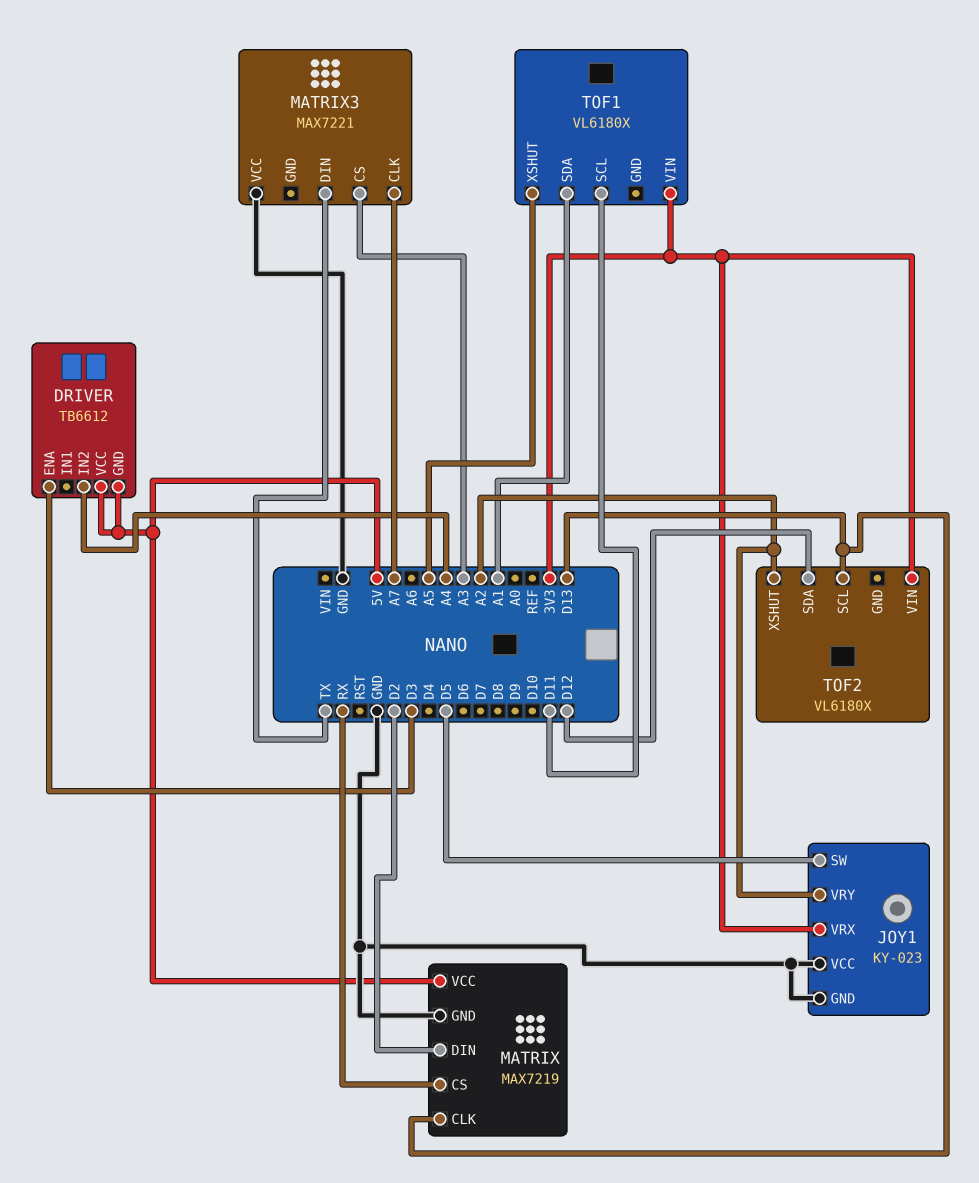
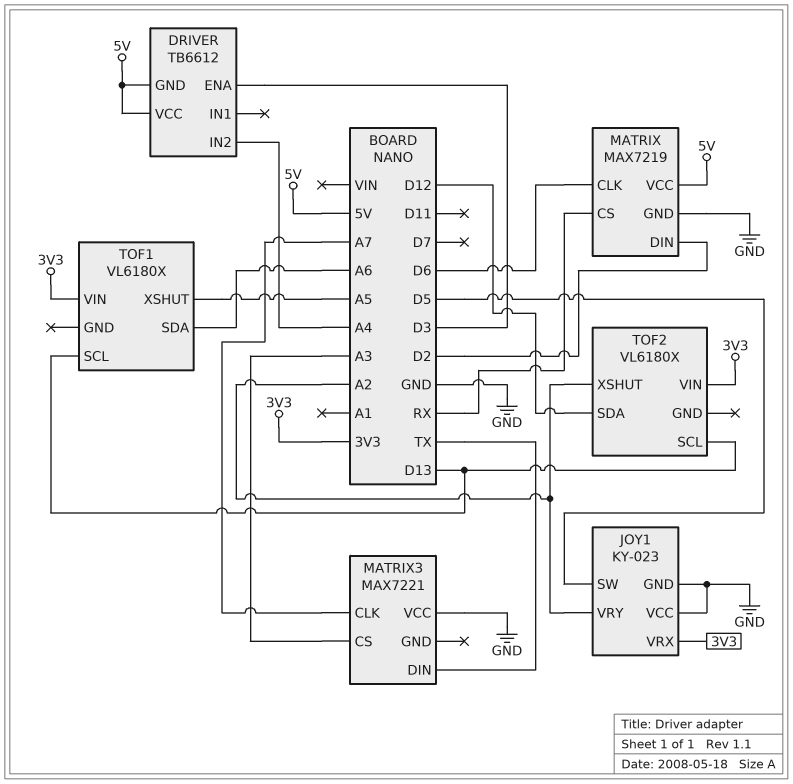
MATRIX pin CLK: D13 -> D6
TOF1 pin SCL: D11 -> D13
TOF1 pin SDA: A1 -> A6

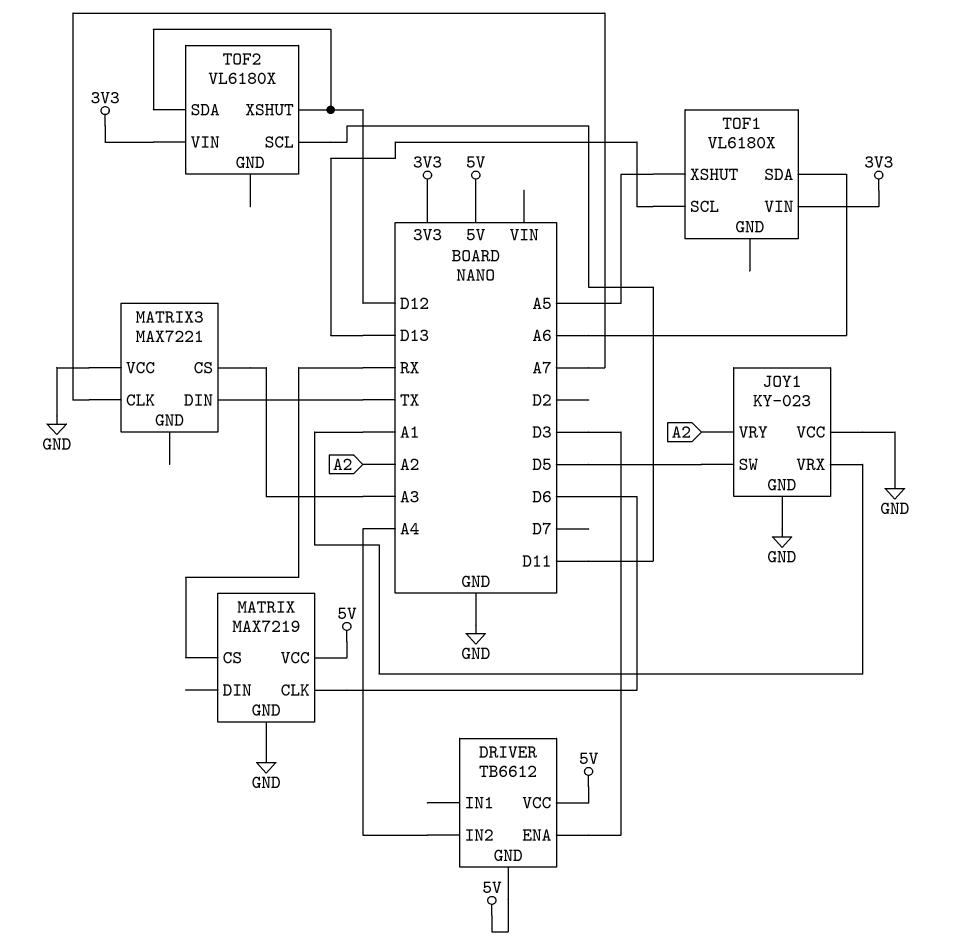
JOY1 pin VRX: 3V3 -> A1
MATRIX pin DIN: D2 -> none
TOF2 pin SCL: D13 -> D11
TOF2 pin XSHUT: A2 -> D12

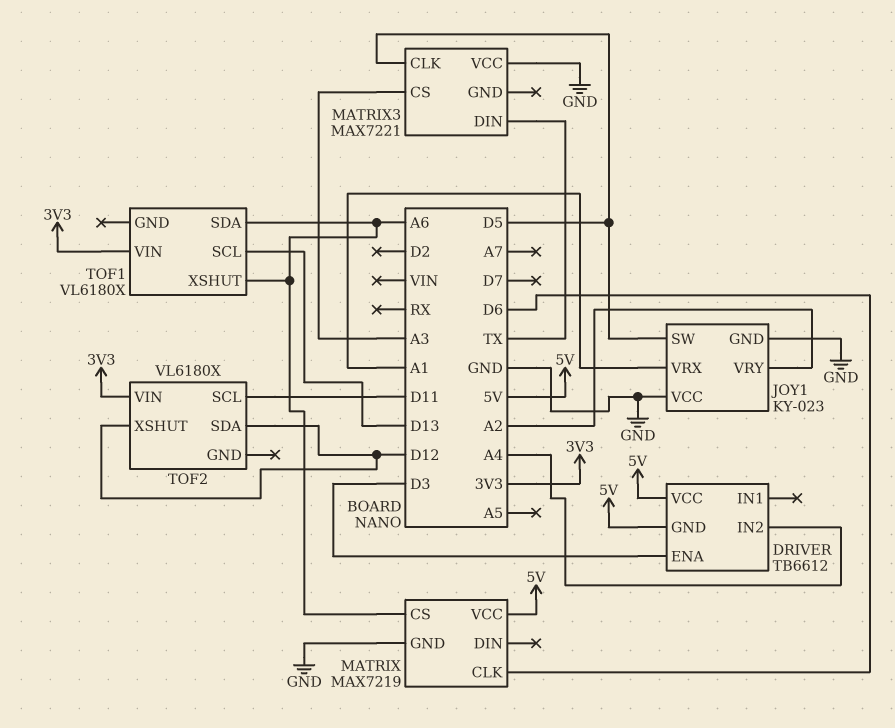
MATRIX pin CS: RX -> A6
MATRIX3 pin CLK: A7 -> D5
TOF1 pin XSHUT: A5 -> A6

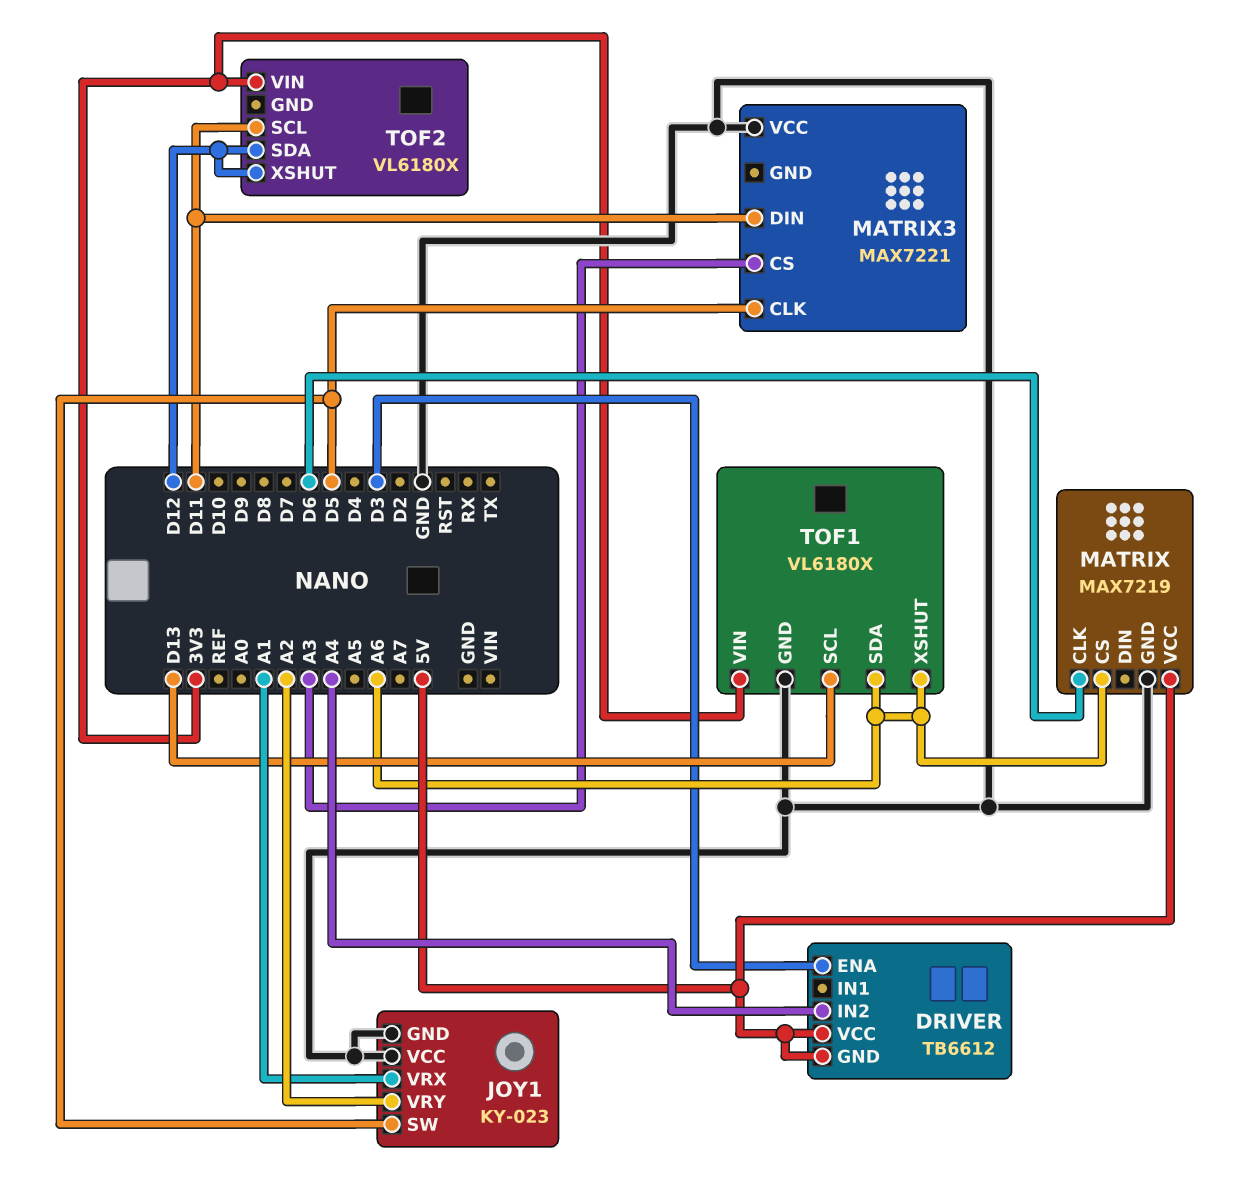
MATRIX3 pin DIN: TX -> D11
TOF1 pin GND: none -> GND

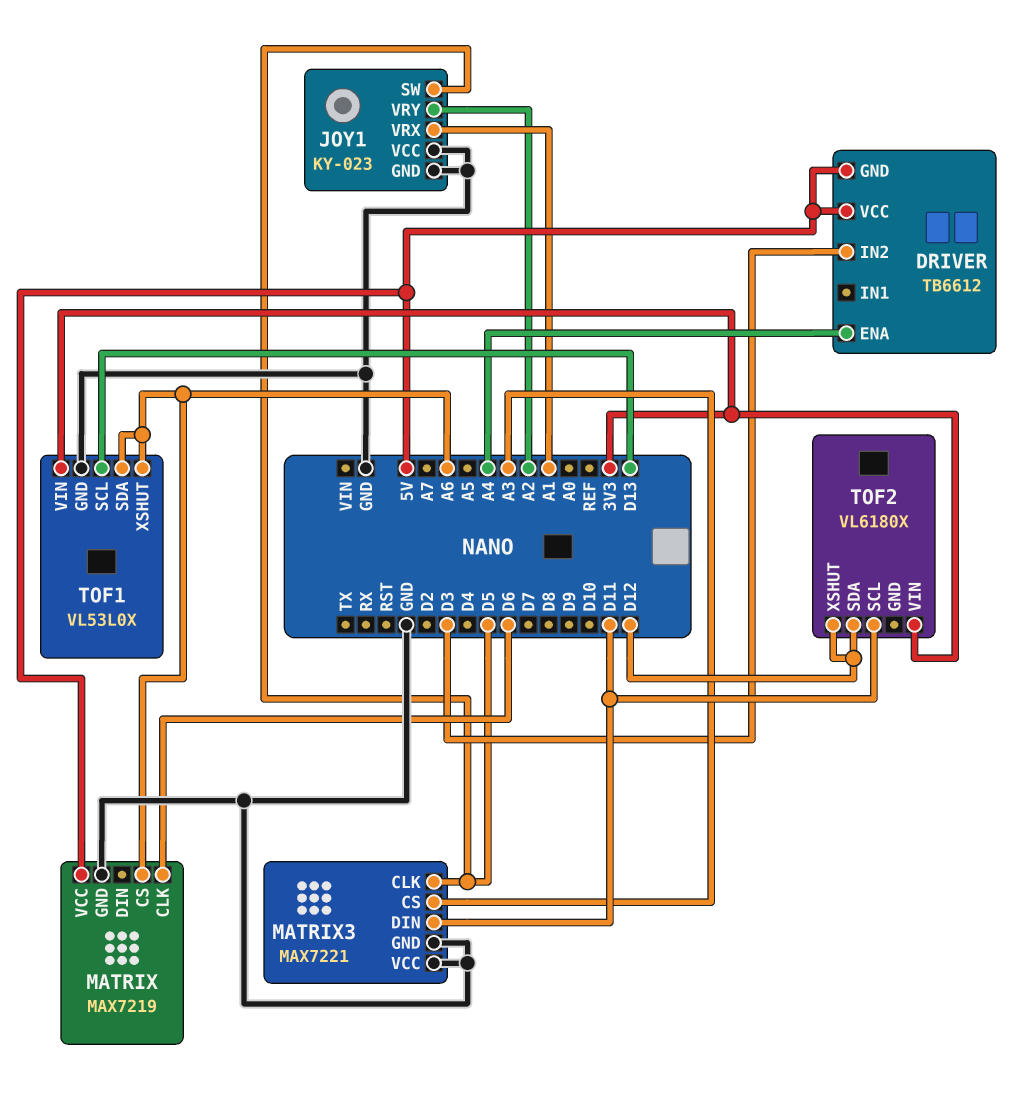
DRIVER pin ENA: D3 -> A4
DRIVER pin IN2: A4 -> D3
MATRIX3 pin GND: none -> GND
TOF1: VL6180X -> VL53L0X

